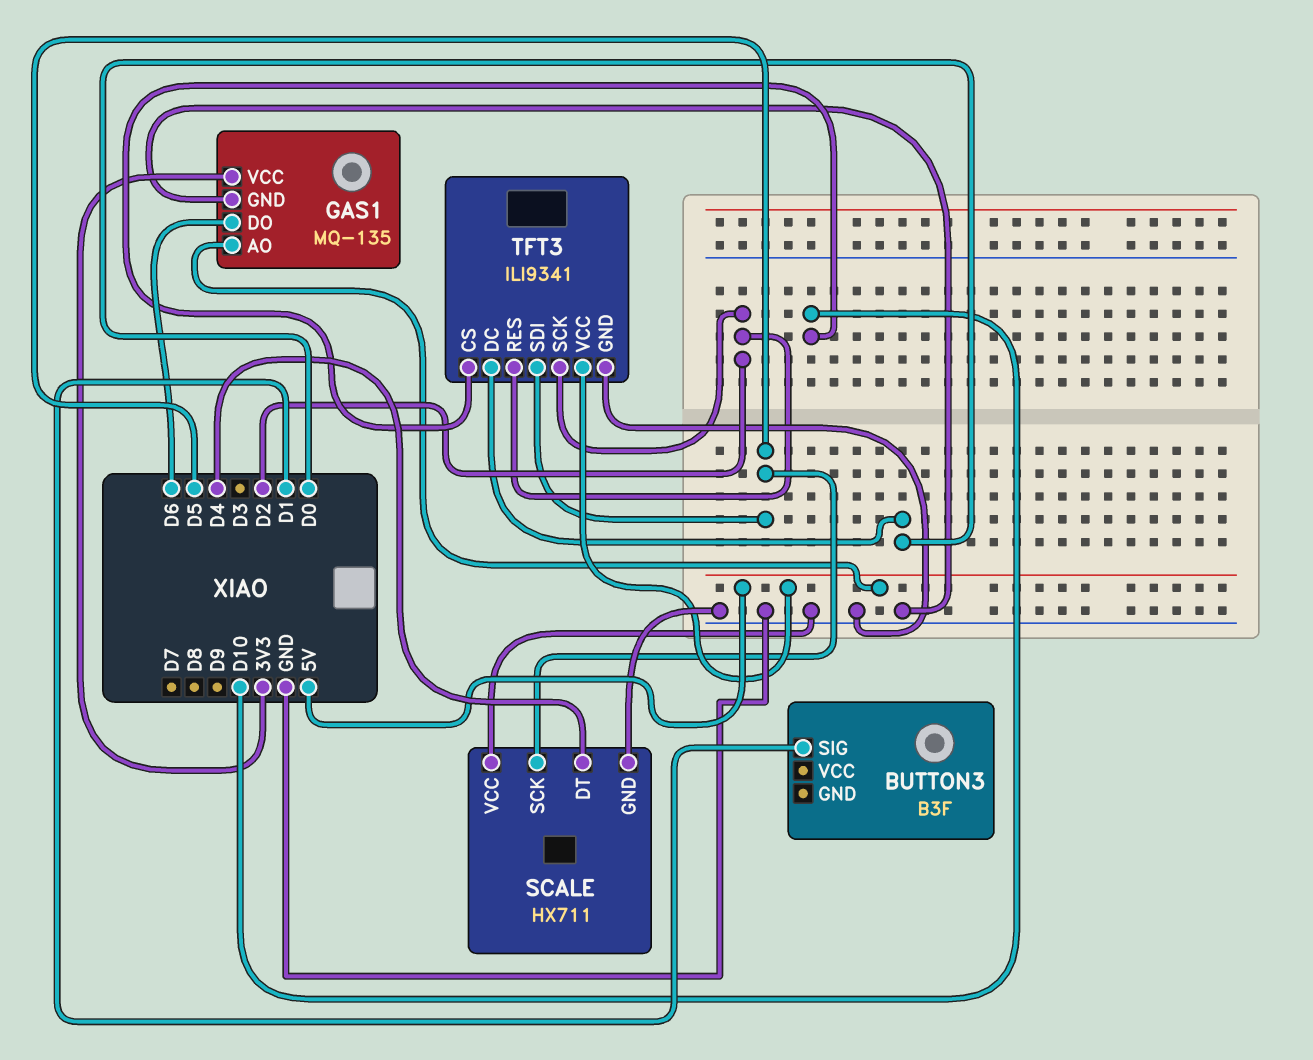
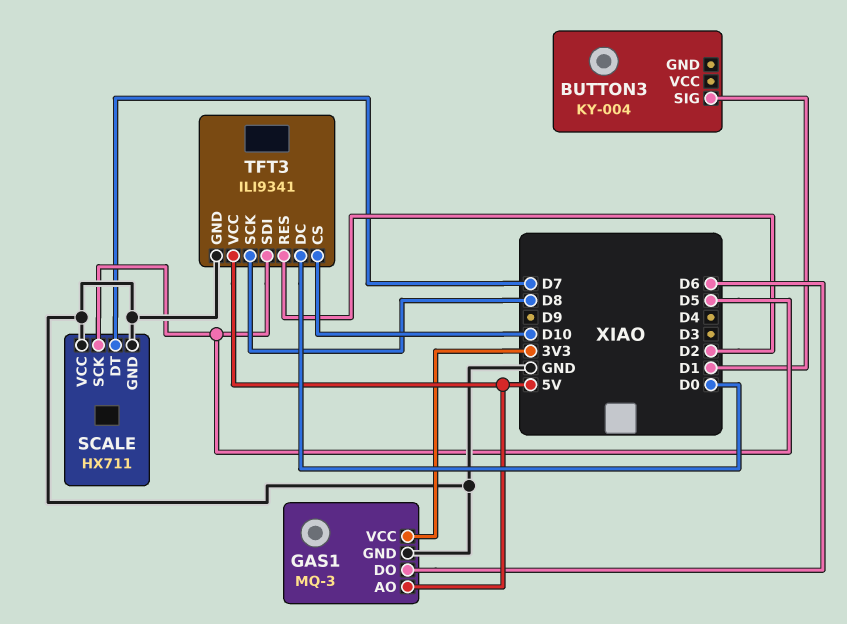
BUTTON3: B3F -> KY-004
GAS1: MQ-135 -> MQ-3
SCALE pin DT: D4 -> D7
TFT3 pin SCK: D2 -> D8

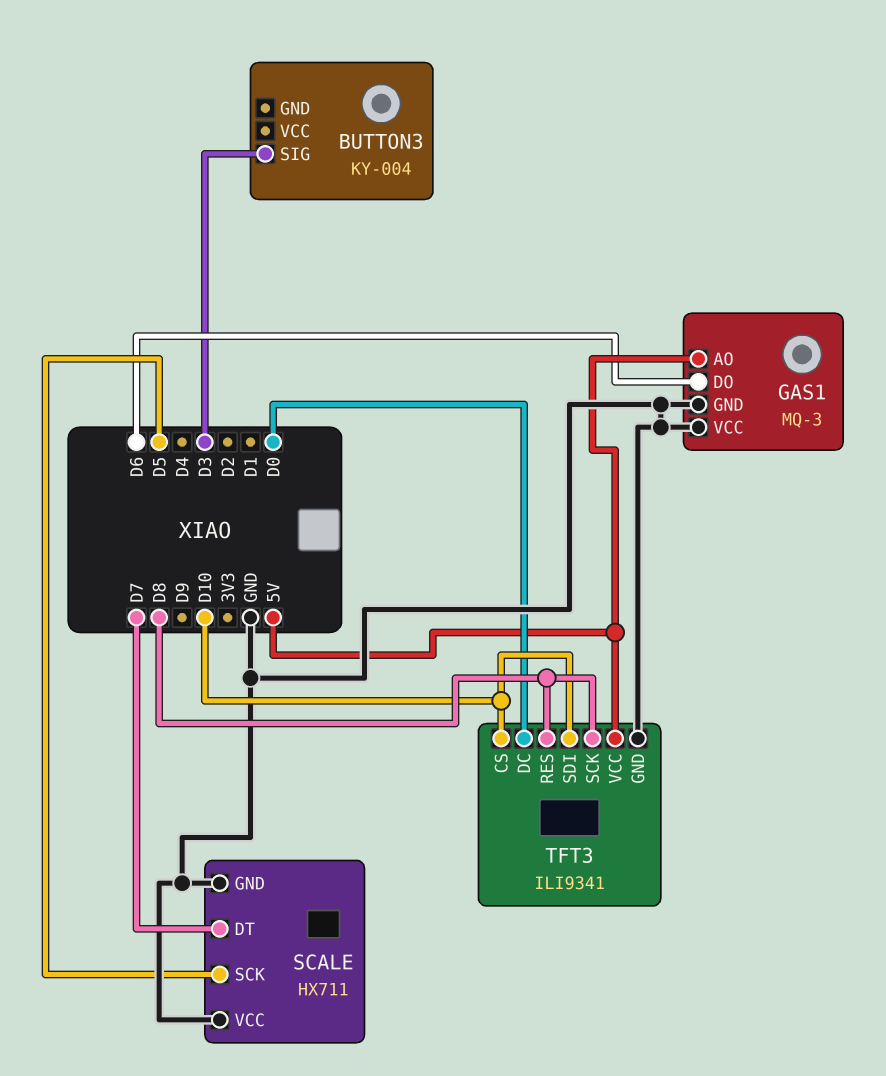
BUTTON3 pin SIG: D1 -> D3
GAS1 pin VCC: 3V3 -> GND
TFT3 pin RES: D2 -> D8
TFT3 pin SDI: D5 -> D10

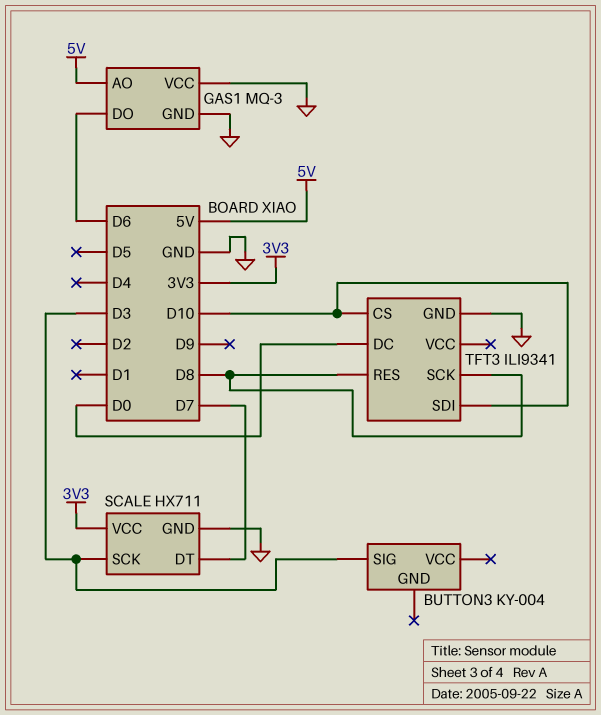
SCALE pin SCK: D5 -> D3
SCALE pin VCC: GND -> 3V3
TFT3 pin VCC: 5V -> none

